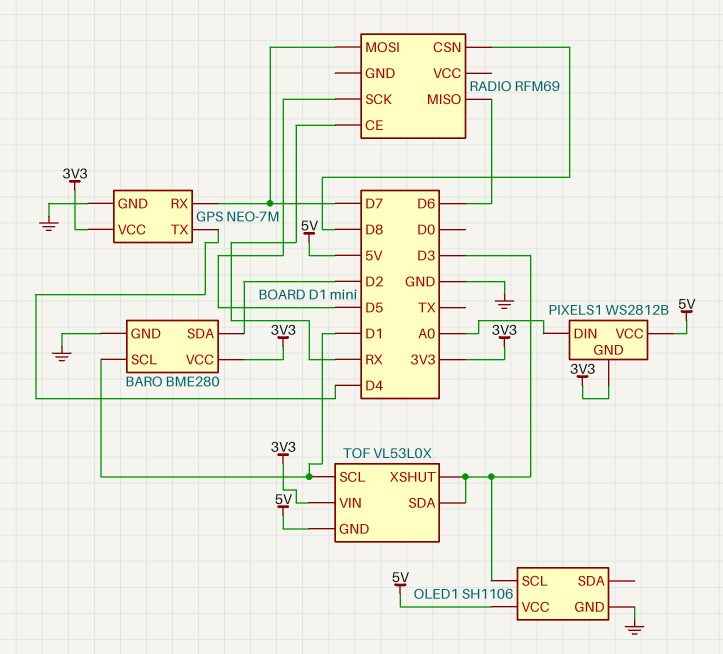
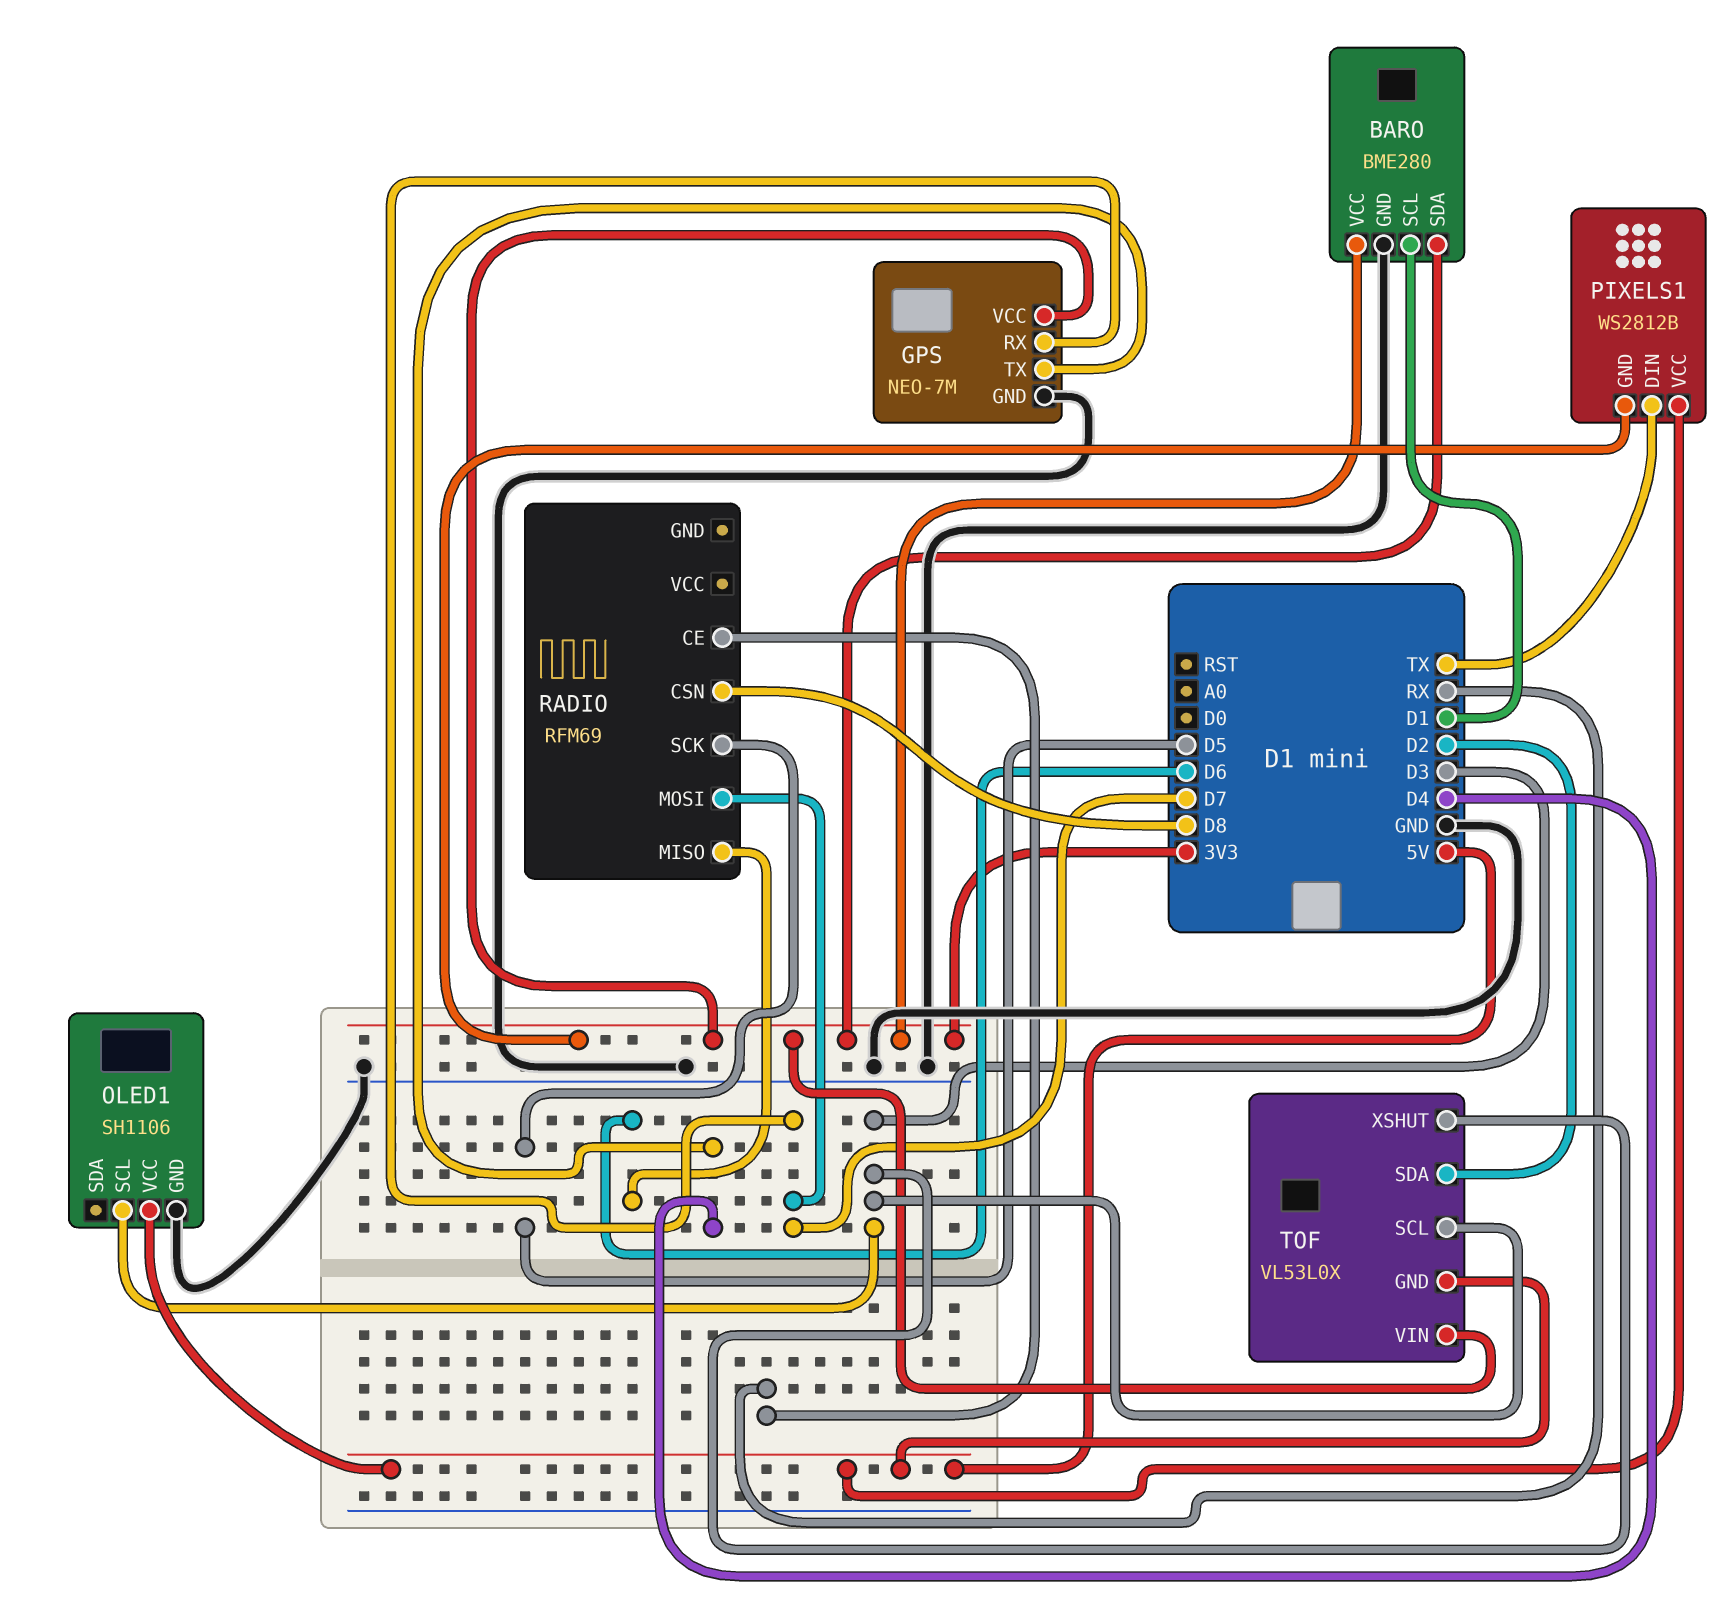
BARO pin SDA: D2 -> 3V3
PIXELS1 pin DIN: A0 -> TX
TOF pin SCL: D1 -> D3
TOF pin SDA: D3 -> D2

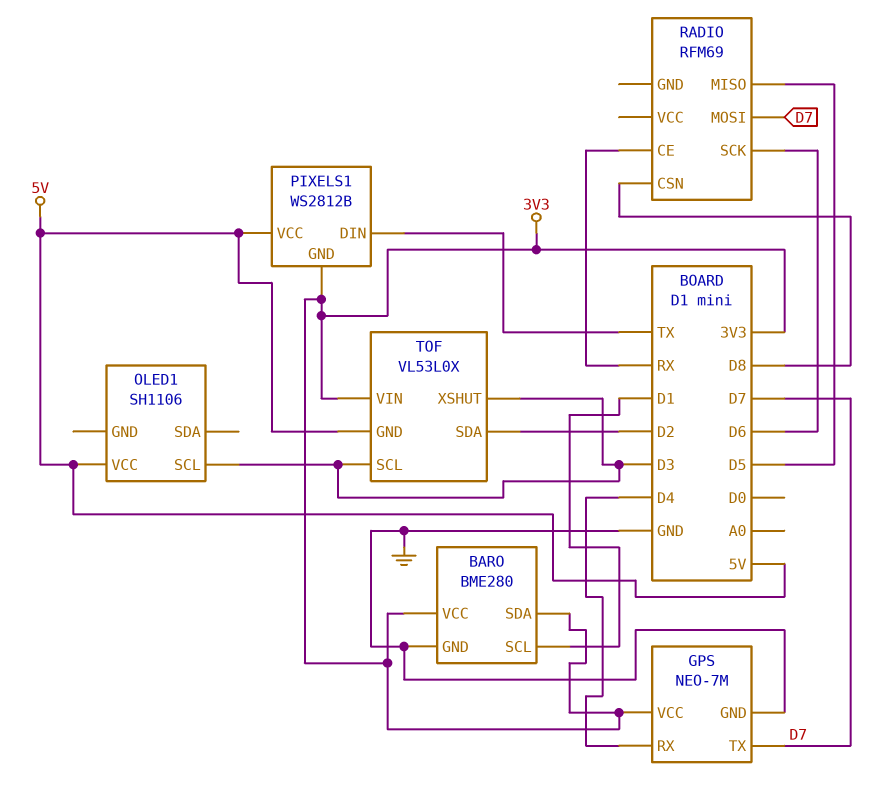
GPS pin RX: D7 -> D4
GPS pin TX: D4 -> D7
OLED1 pin GND: GND -> none
RADIO pin MISO: D6 -> D5
RADIO pin SCK: D5 -> D6

